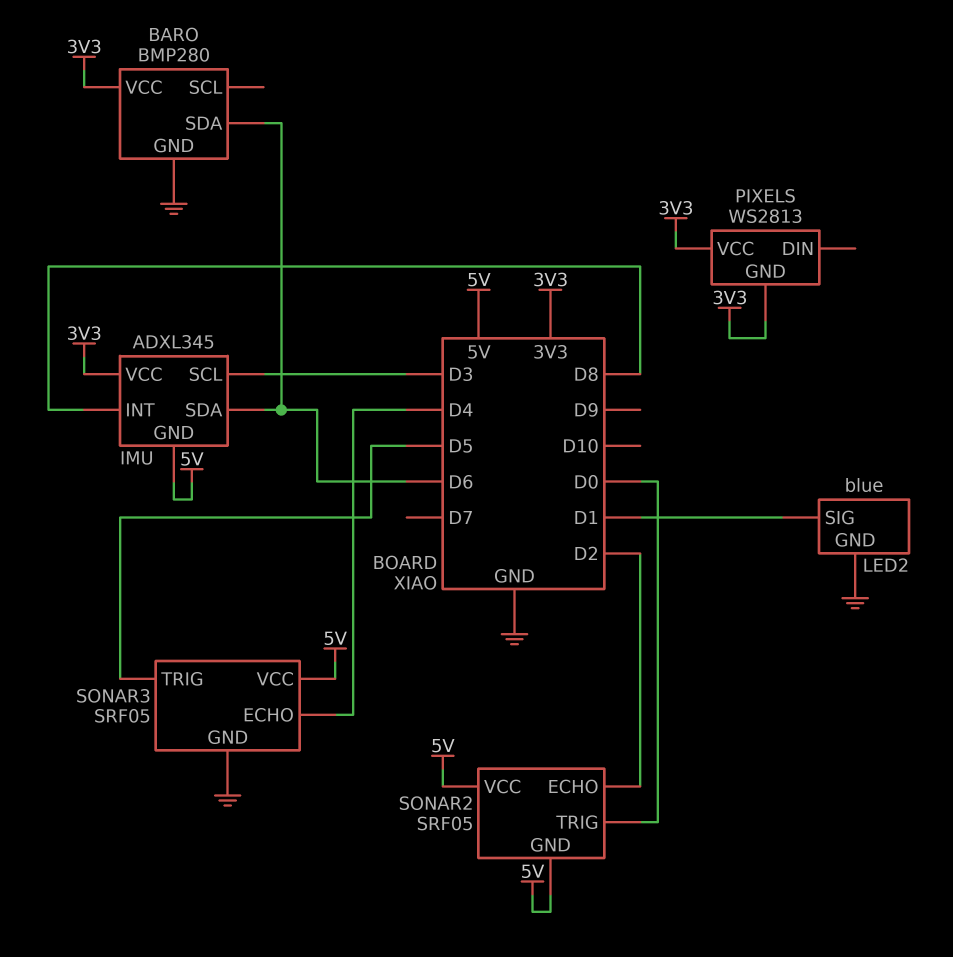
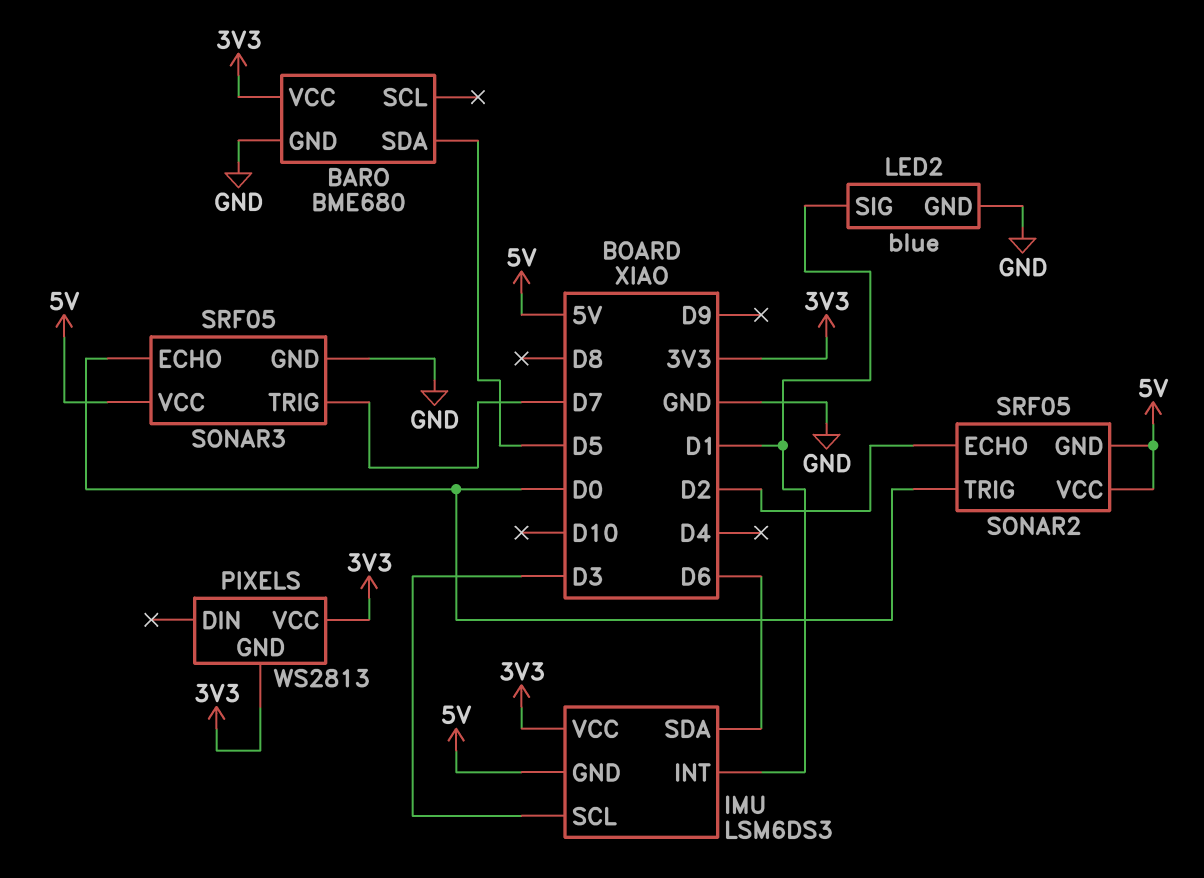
BARO: BMP280 -> BME680
BARO pin SDA: D6 -> D5
IMU: ADXL345 -> LSM6DS3
IMU pin INT: D8 -> D1
SONAR3 pin ECHO: D4 -> D0
SONAR3 pin TRIG: D5 -> D7

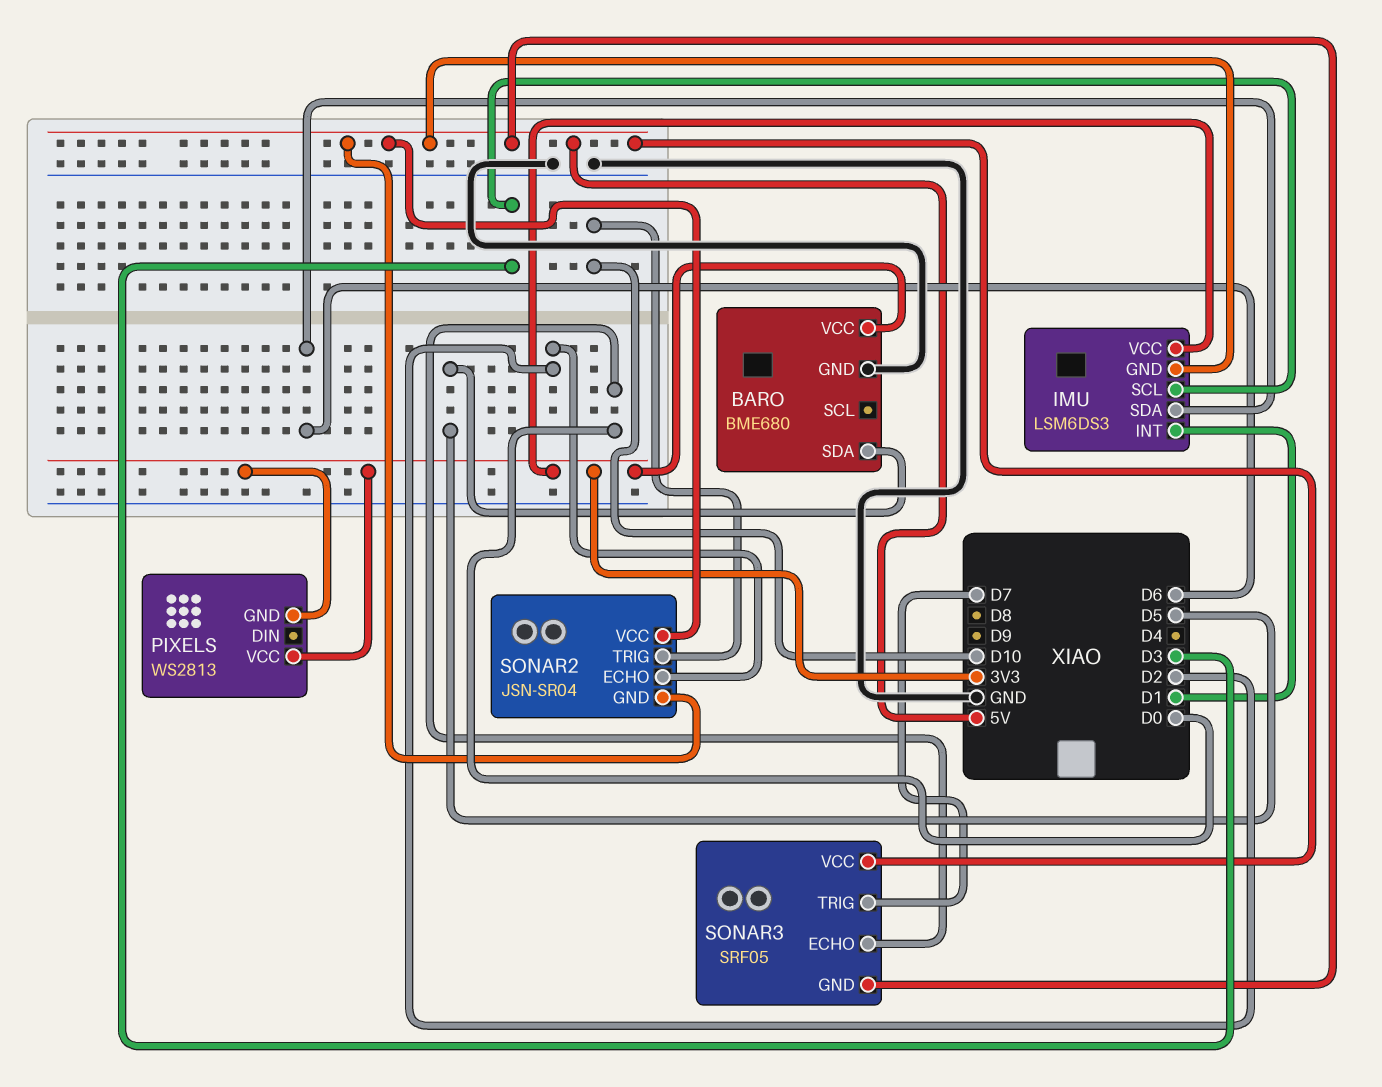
LED2: blue -> none
LED2 pin GND: GND -> none
LED2 pin SIG: D1 -> none
SONAR2: SRF05 -> JSN-SR04
SONAR2 pin TRIG: D0 -> D10
SONAR3 pin GND: GND -> 5V

